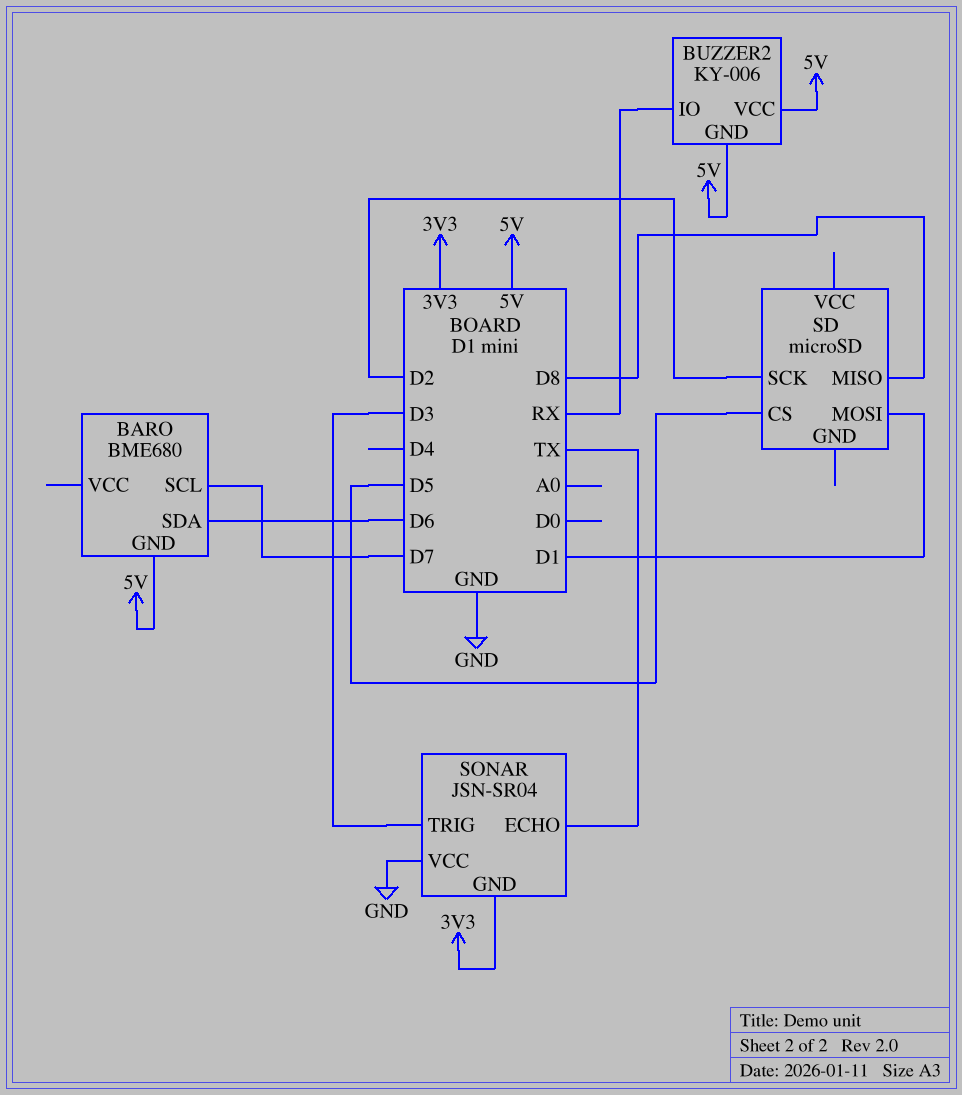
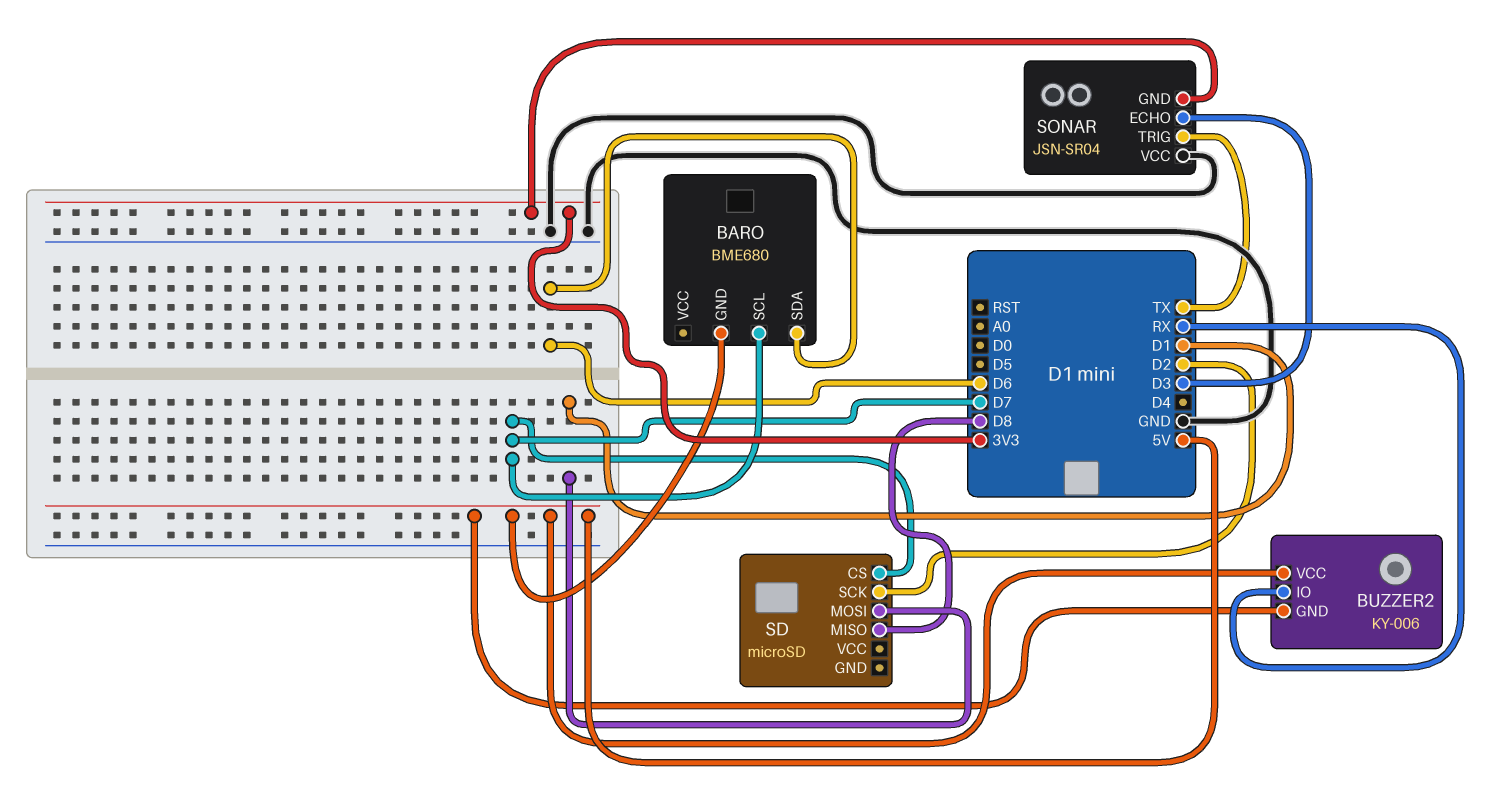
SD pin CS: D5 -> D7
SONAR pin ECHO: TX -> D3
SONAR pin TRIG: D3 -> TX

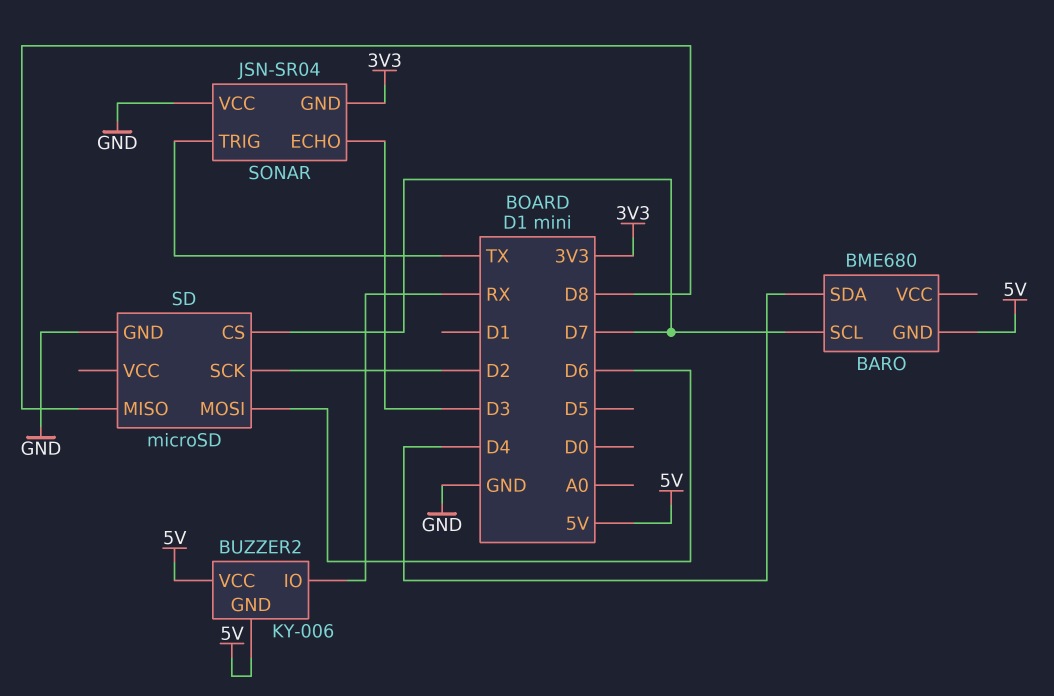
BARO pin SDA: D6 -> D4
SD pin GND: none -> GND
SD pin MOSI: D1 -> D6

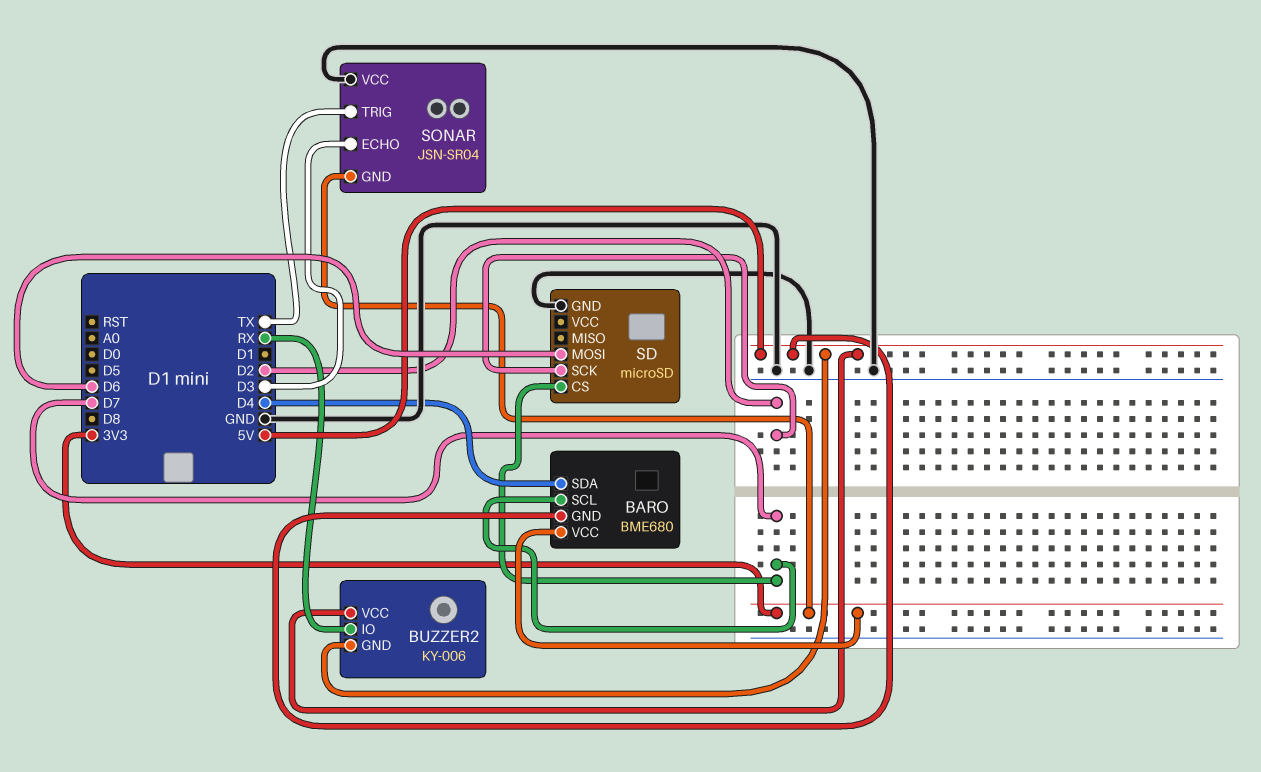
BARO pin VCC: none -> 3V3
SD pin MISO: D8 -> none

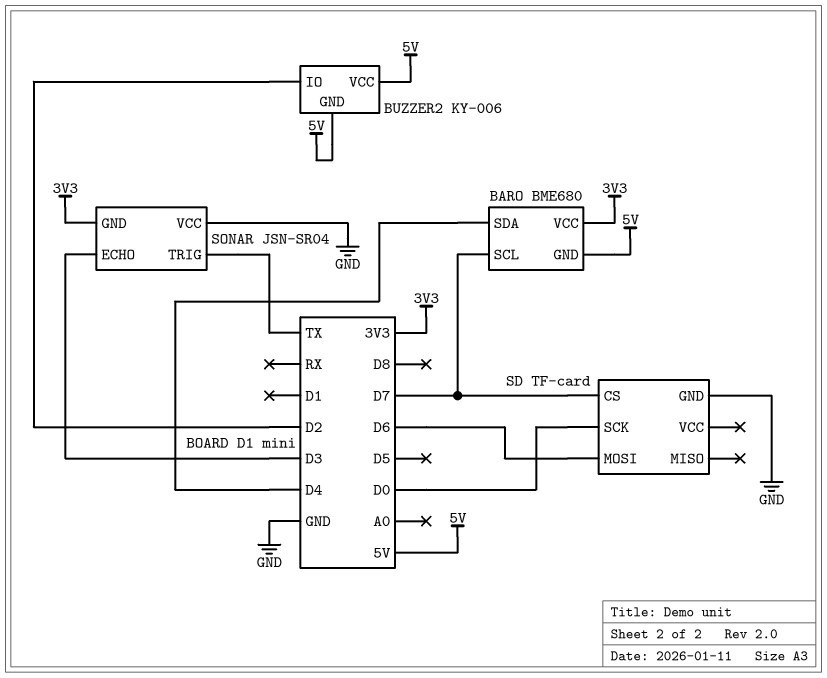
BUZZER2 pin IO: RX -> D2
SD: microSD -> TF-card
SD pin SCK: D2 -> D0

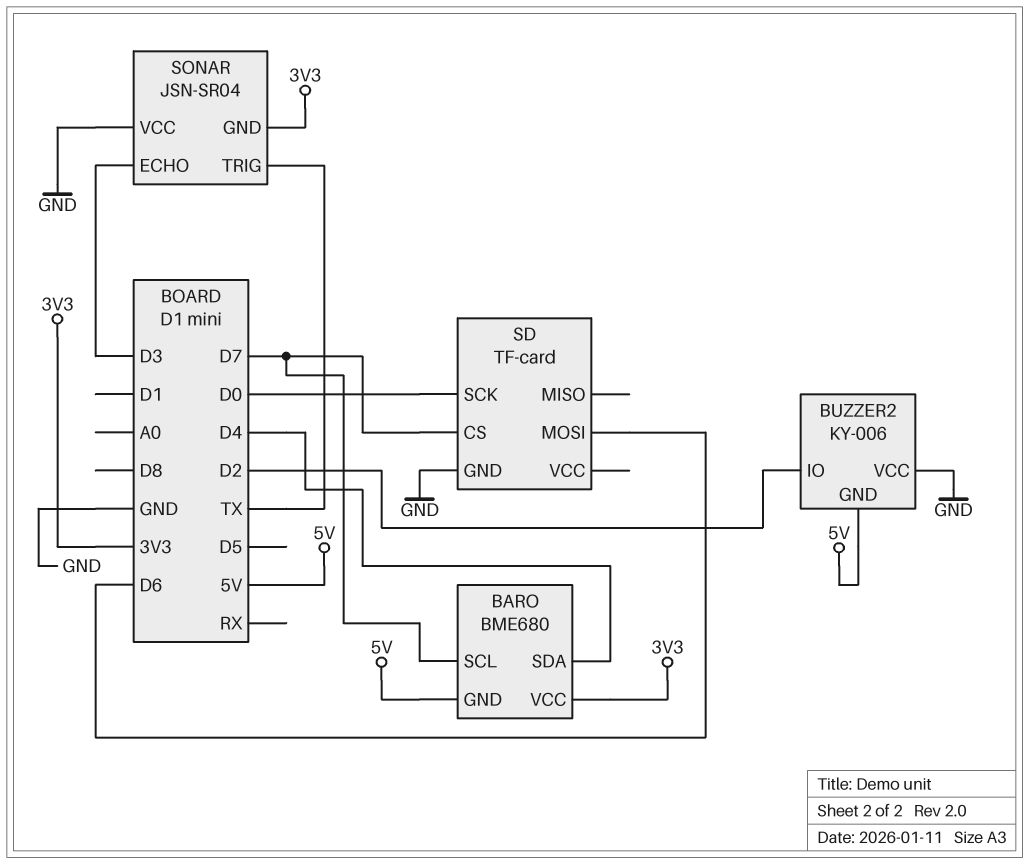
BUZZER2 pin VCC: 5V -> GND

